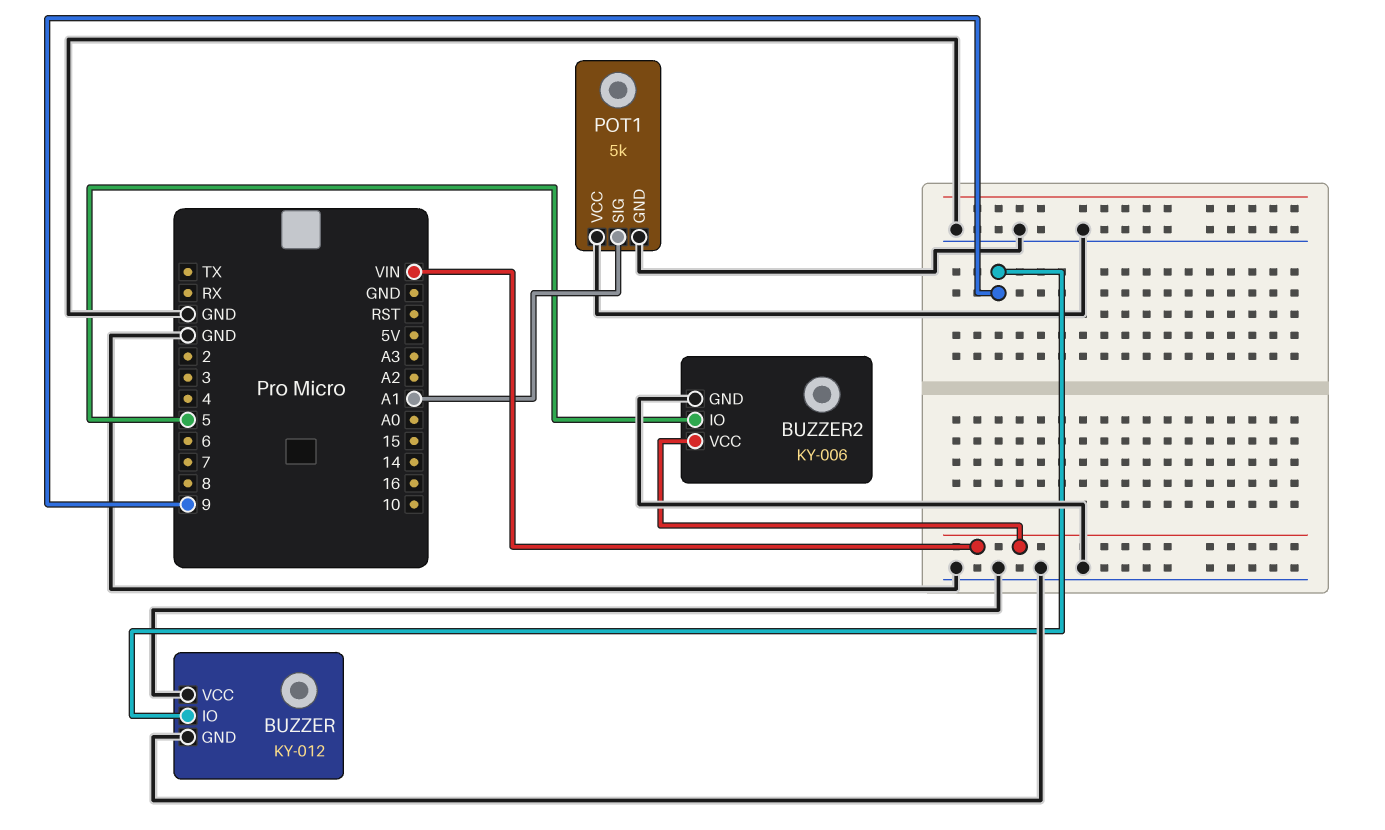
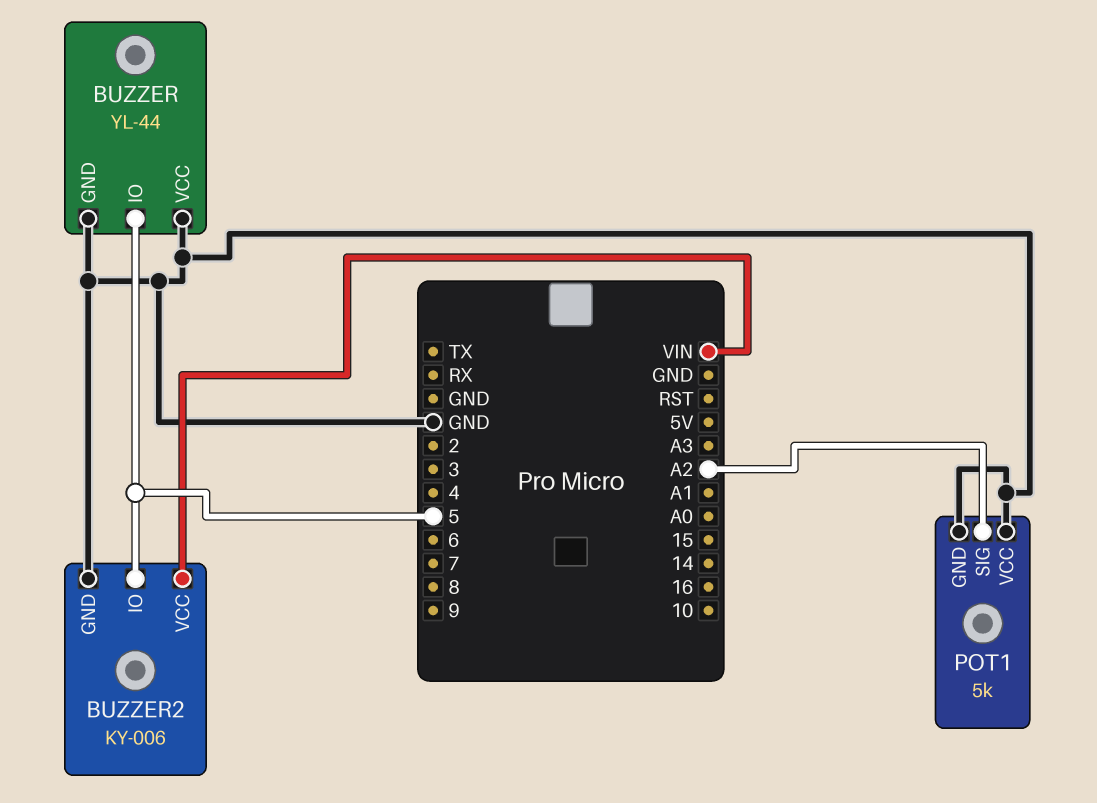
BUZZER: KY-012 -> YL-44
BUZZER pin IO: 9 -> 5
POT1 pin SIG: A1 -> A2

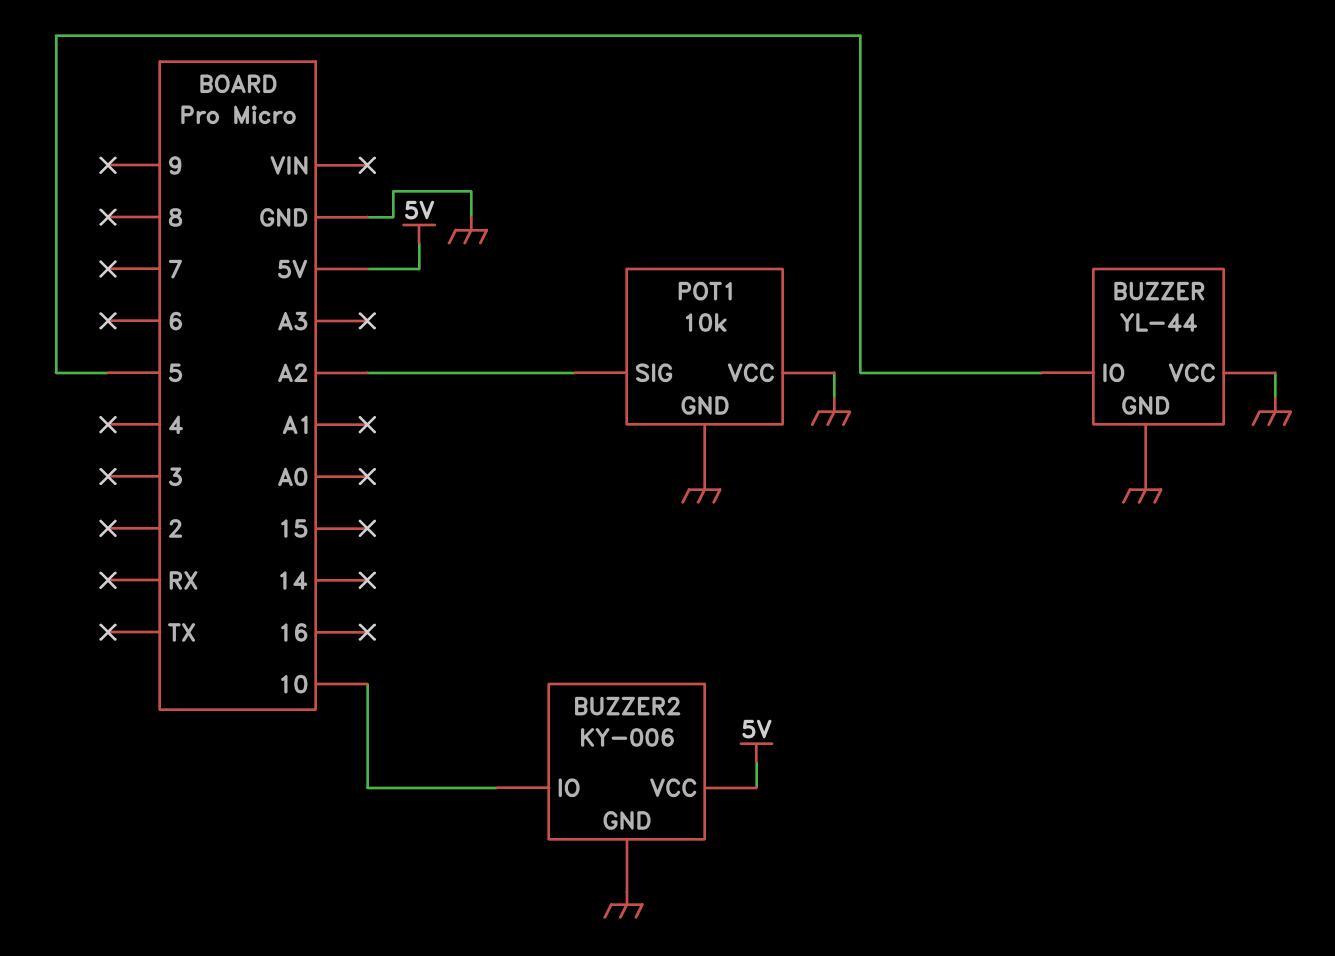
BUZZER2 pin IO: 5 -> 10
BUZZER2 pin VCC: VIN -> 5V
POT1: 5k -> 10k

